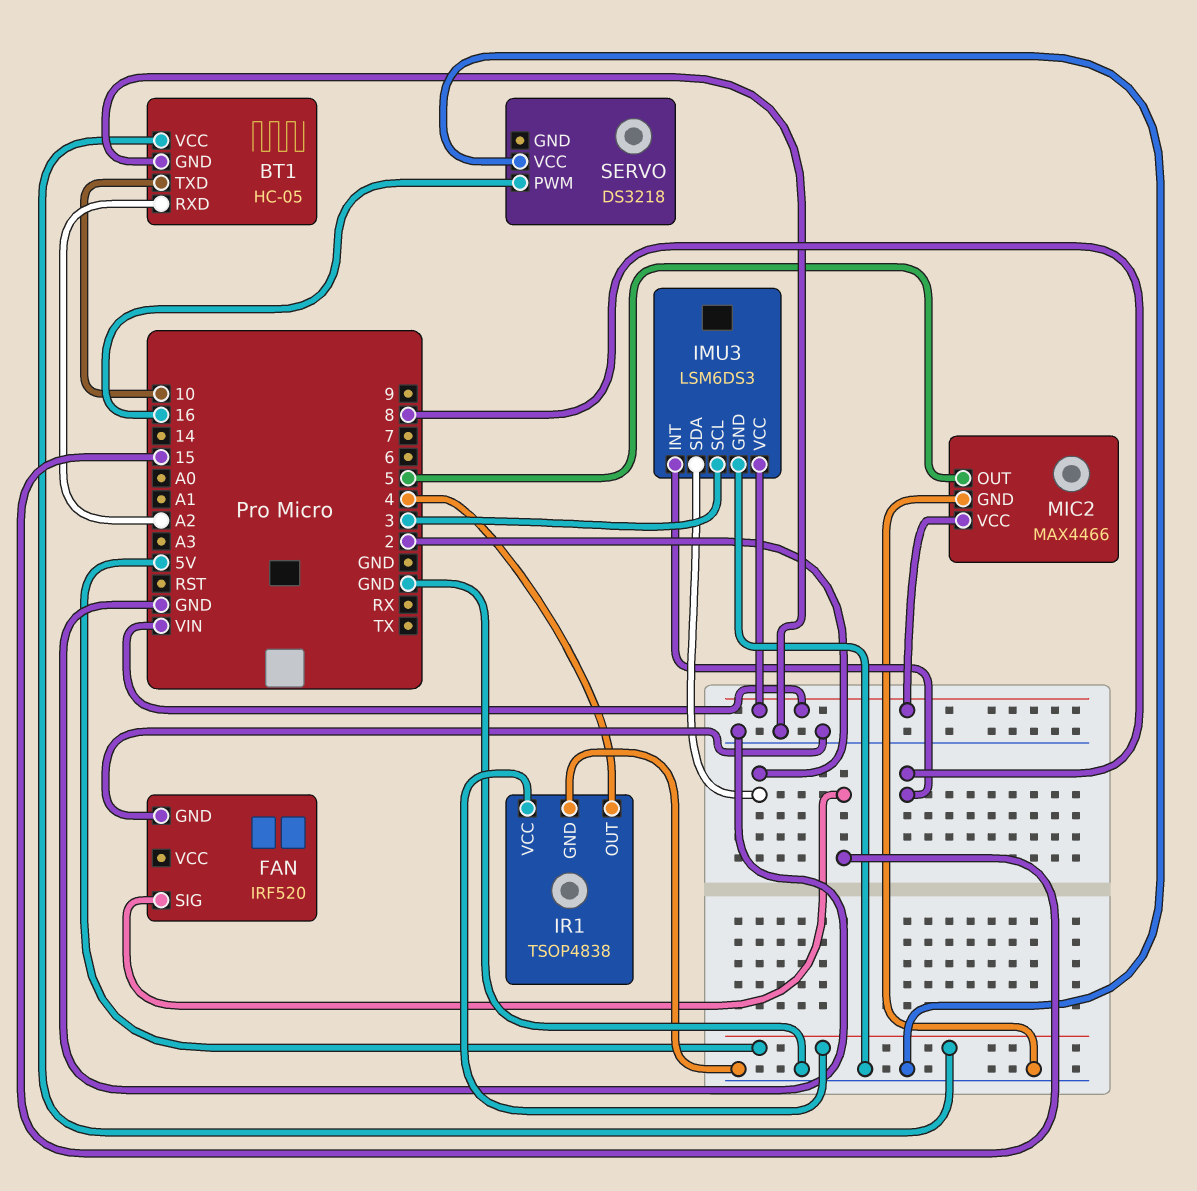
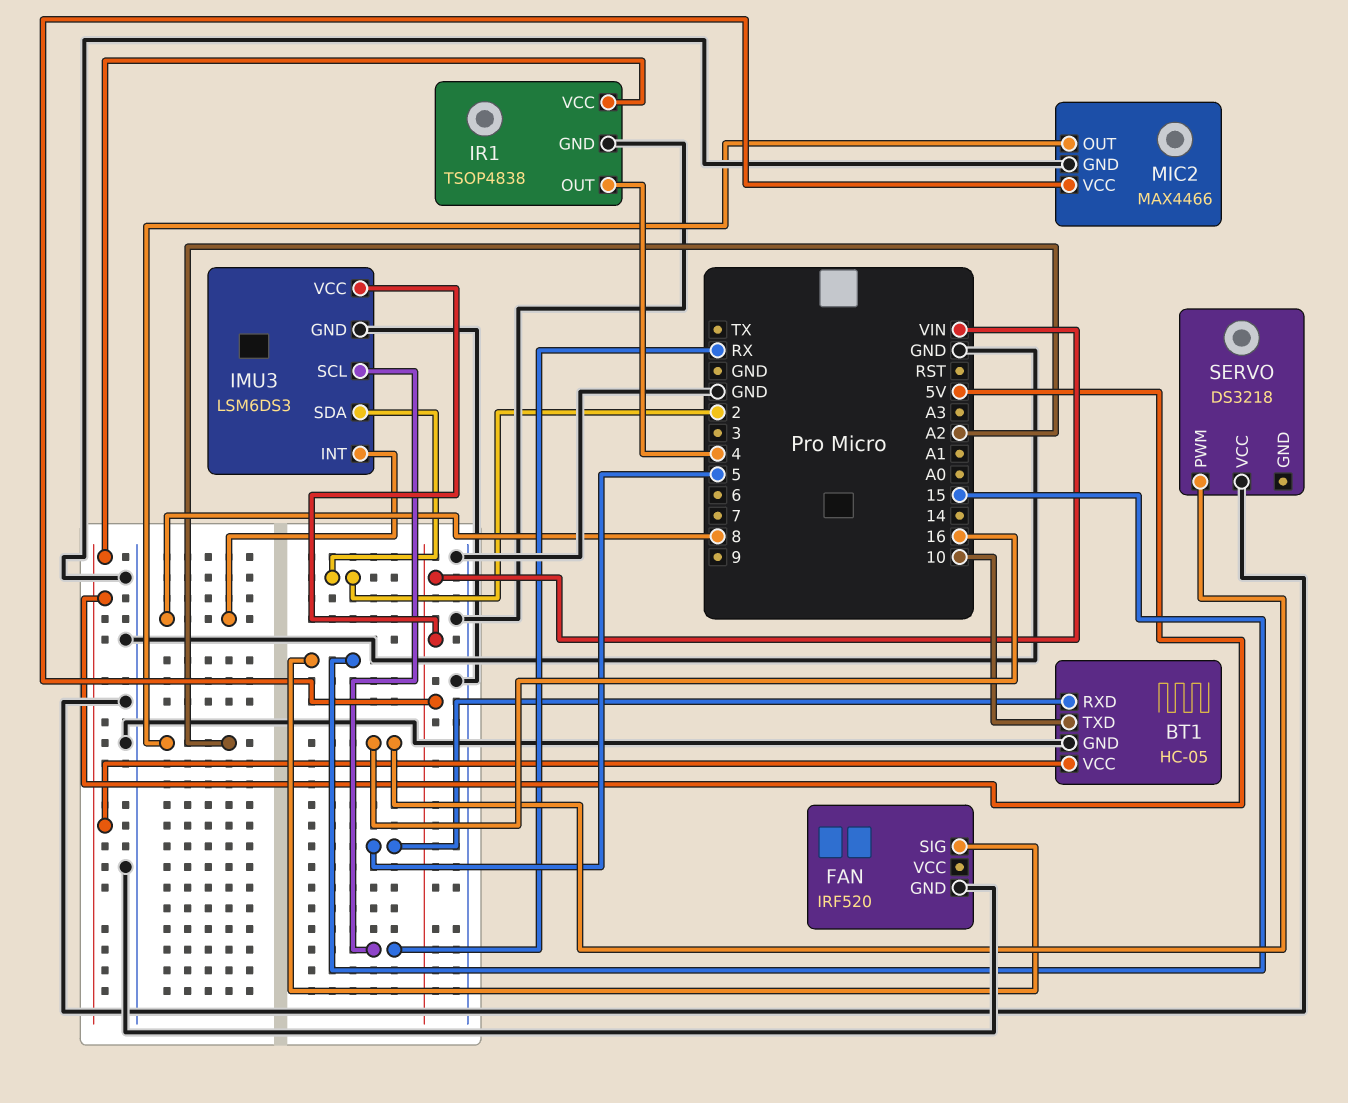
BT1 pin RXD: A2 -> 5
IMU3 pin SCL: 3 -> RX
MIC2 pin OUT: 5 -> A2

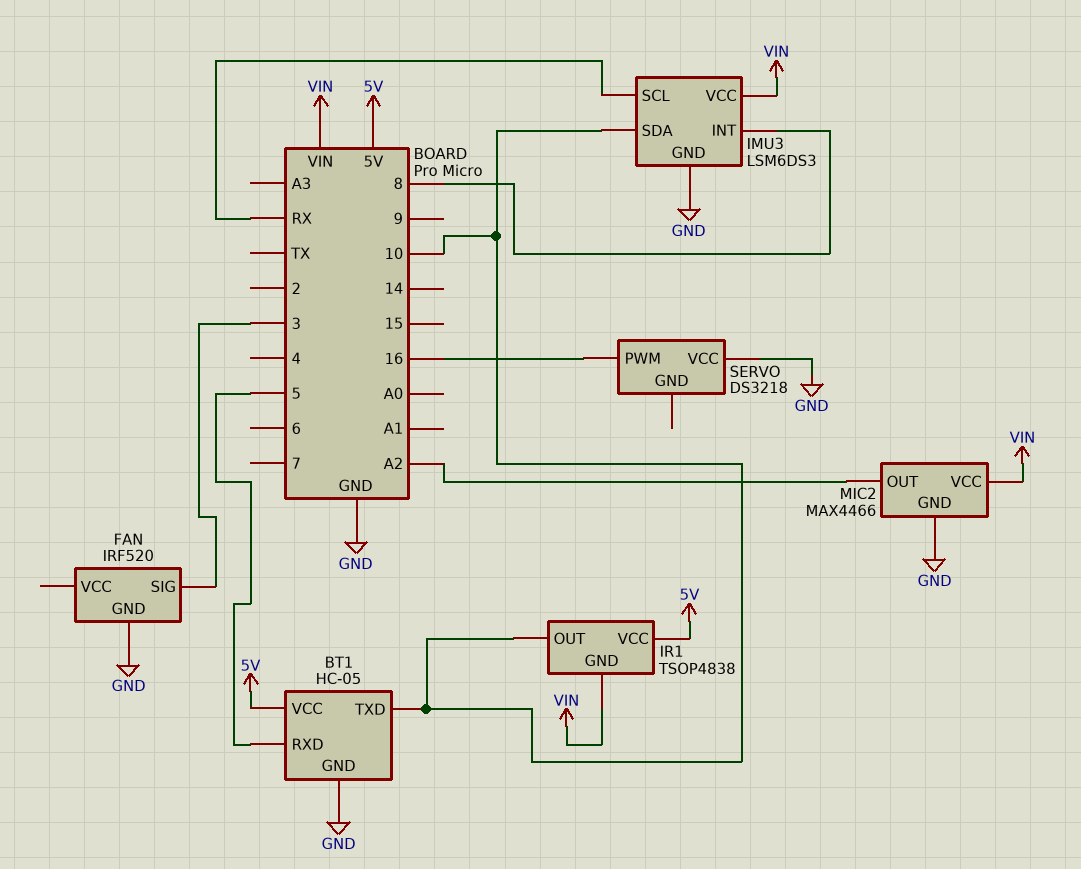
FAN pin SIG: 15 -> 3
IMU3 pin SDA: 2 -> 10
IR1 pin GND: GND -> VIN
IR1 pin OUT: 4 -> 10

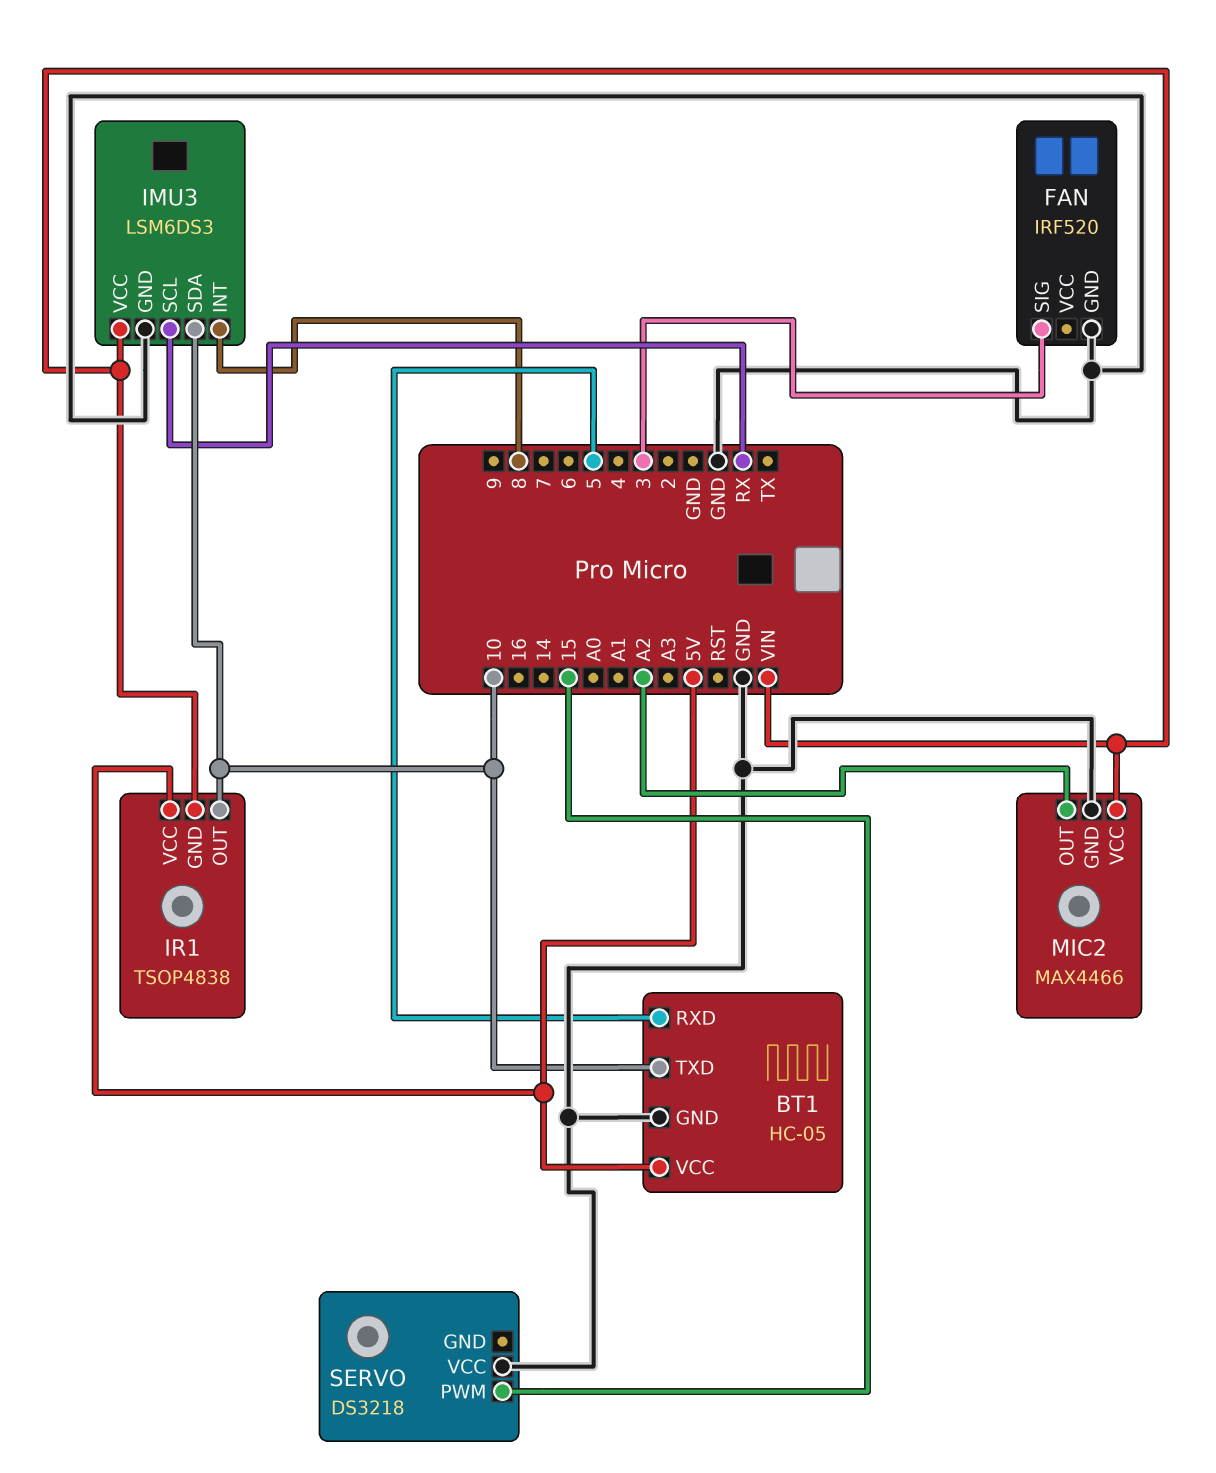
SERVO pin PWM: 16 -> 15

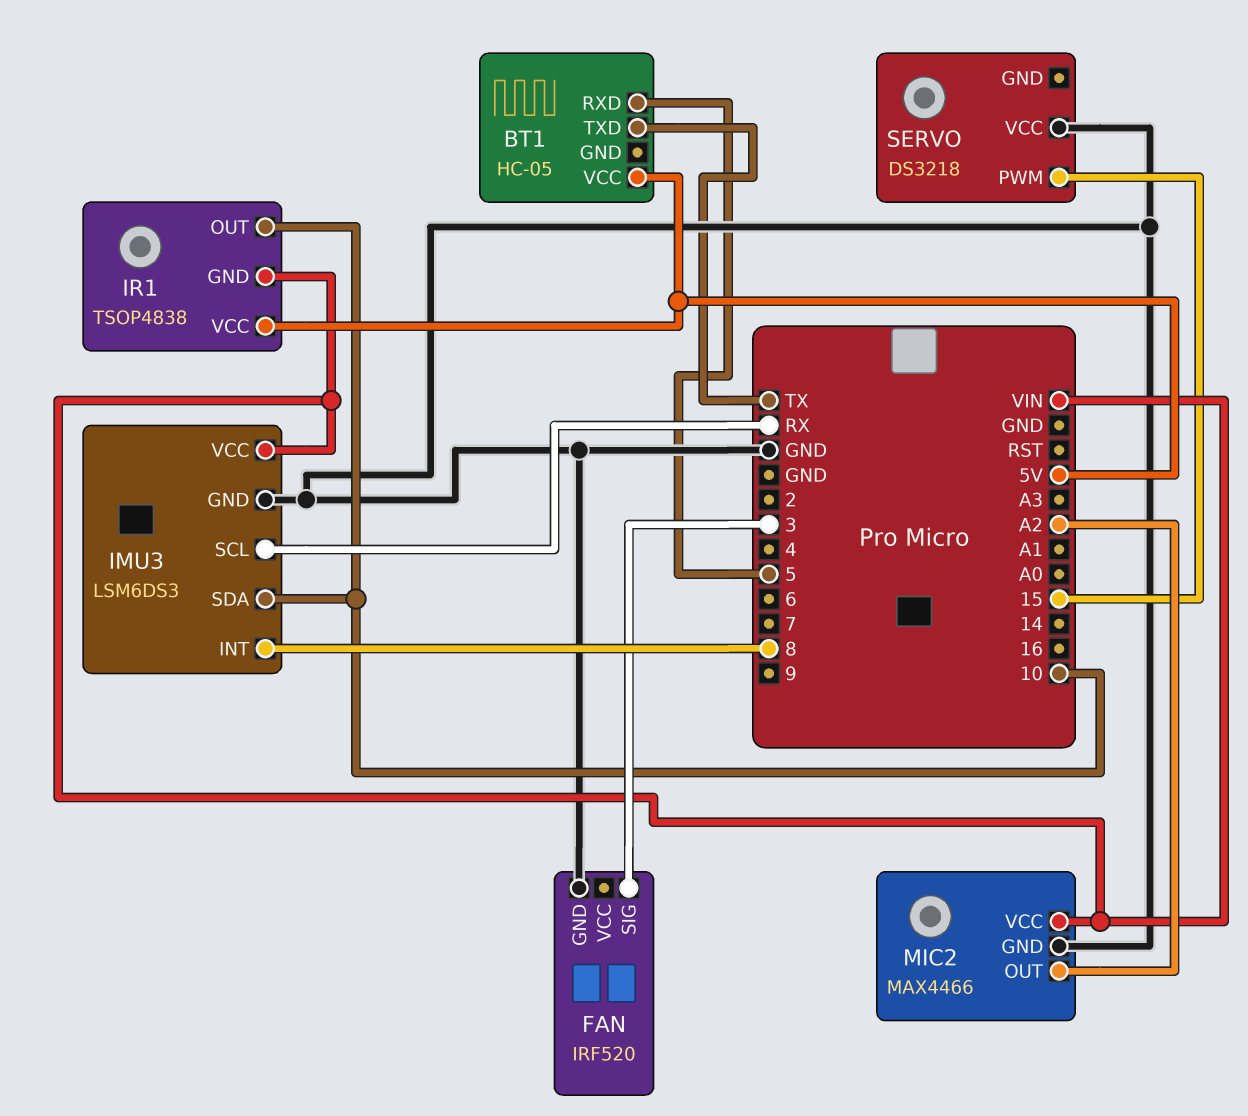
BT1 pin GND: GND -> none
BT1 pin TXD: 10 -> TX

